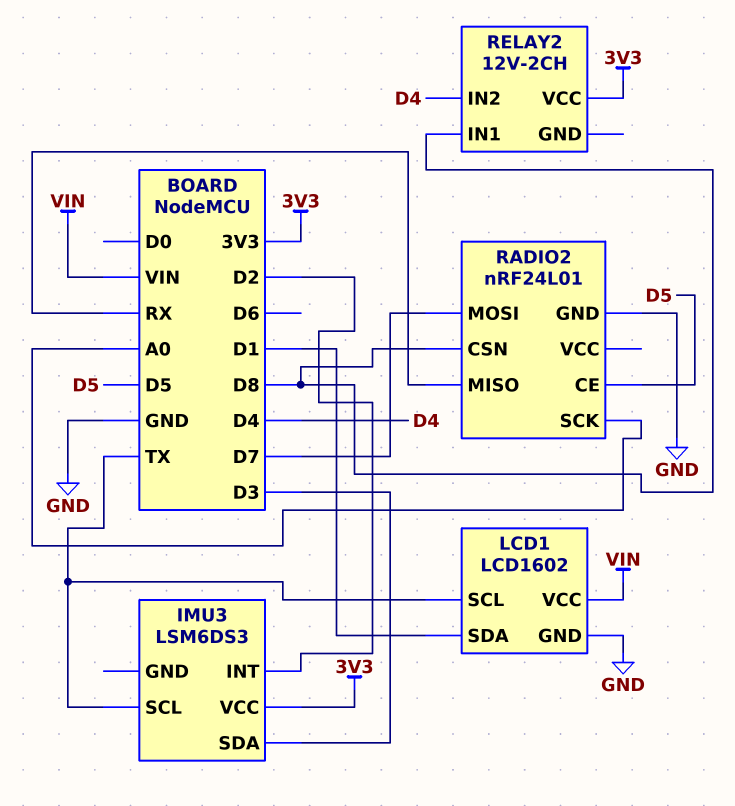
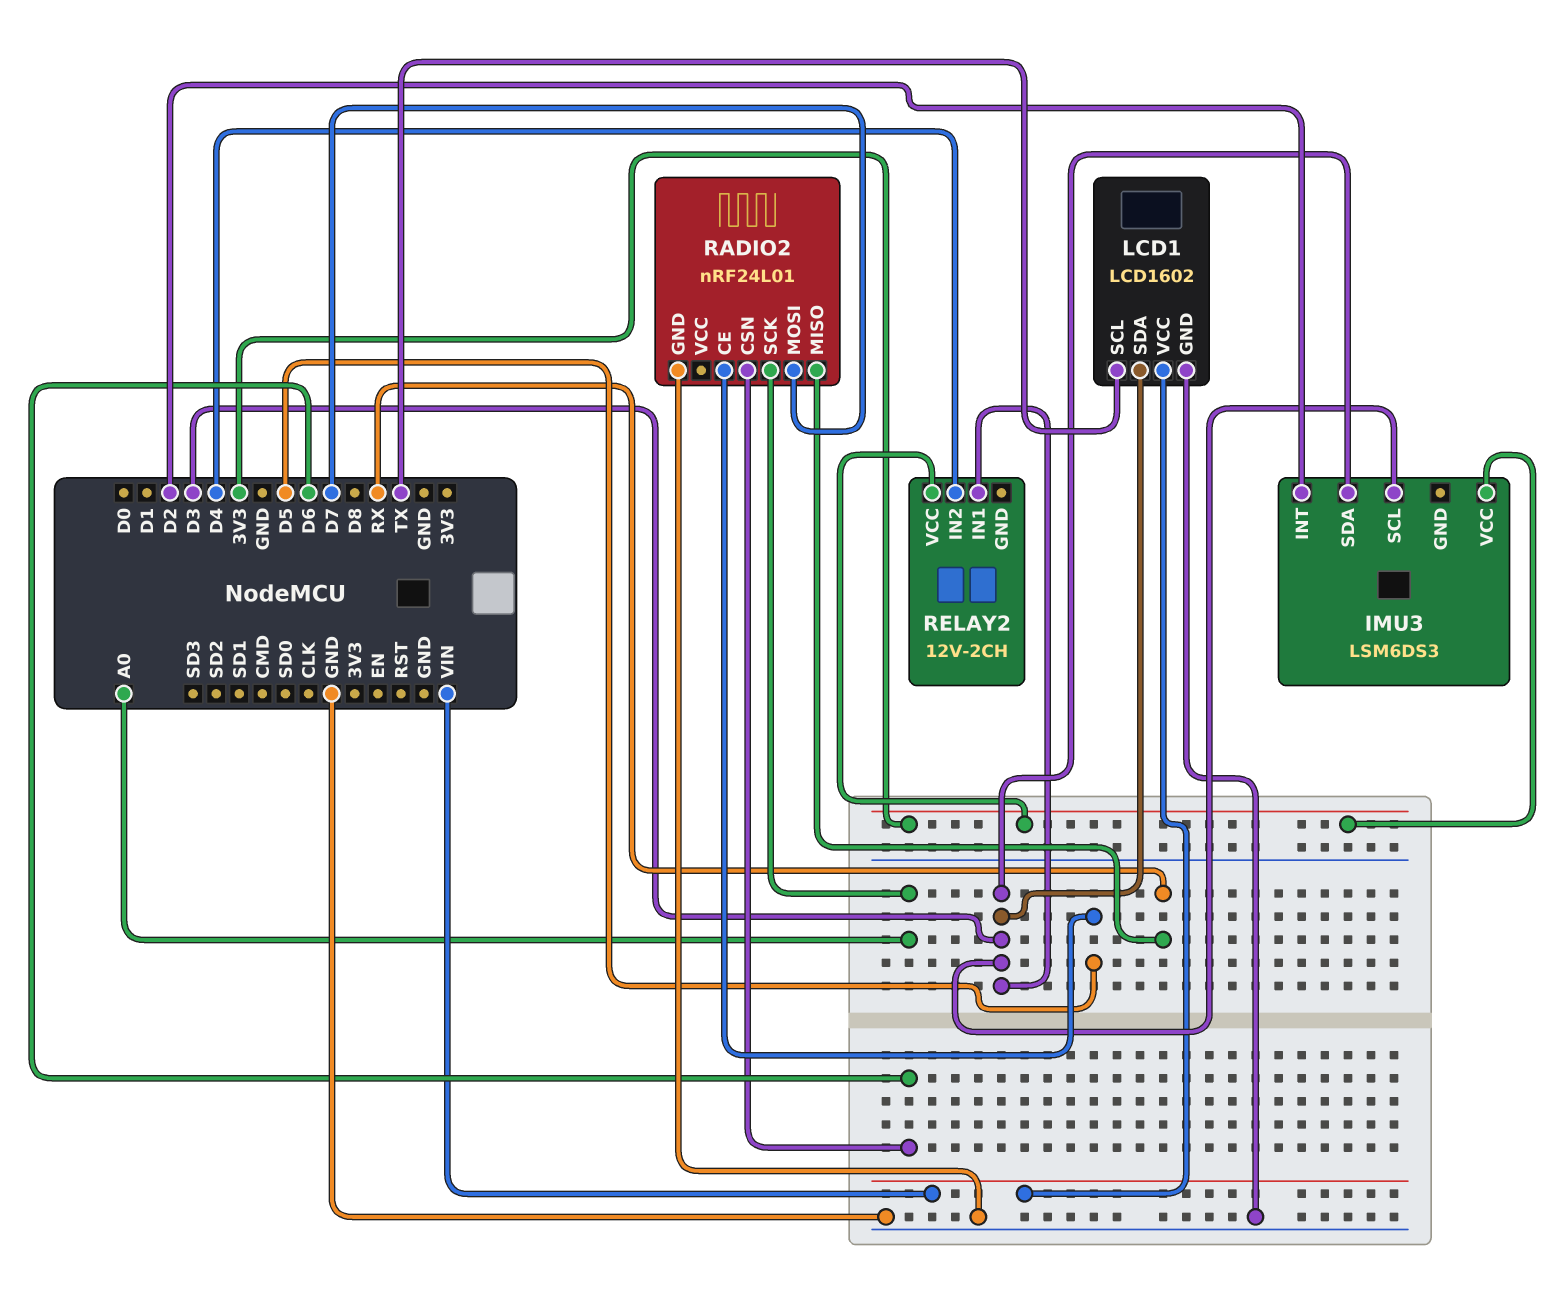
IMU3 pin SCL: TX -> D3
LCD1 pin SDA: D1 -> D3
RADIO2 pin CSN: D8 -> D6
RELAY2 pin IN1: D8 -> D3

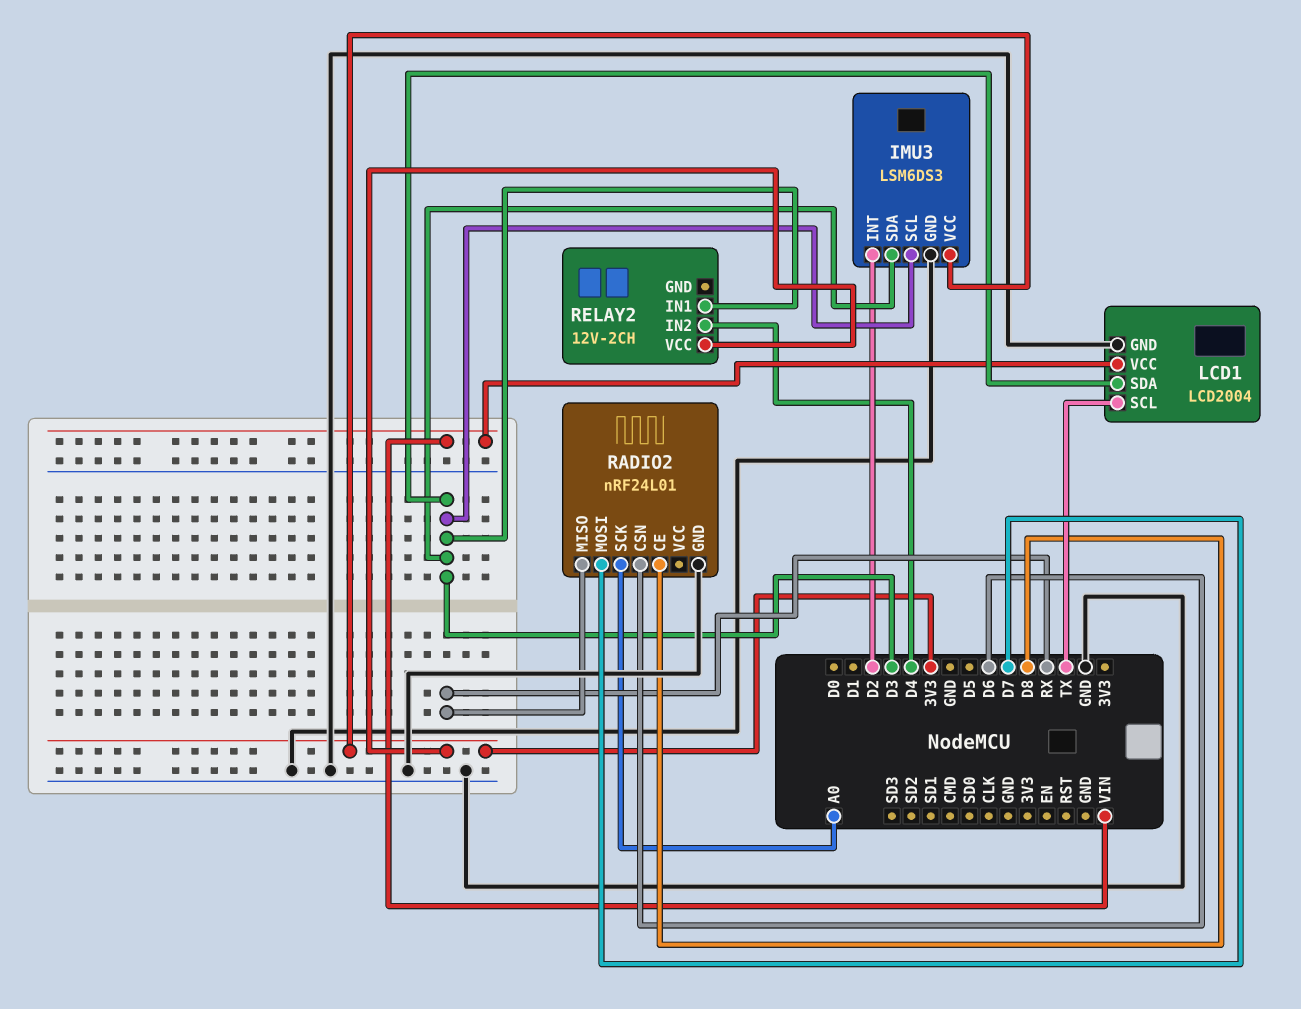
IMU3 pin GND: none -> GND
LCD1: LCD1602 -> LCD2004
RADIO2 pin CE: D5 -> D8

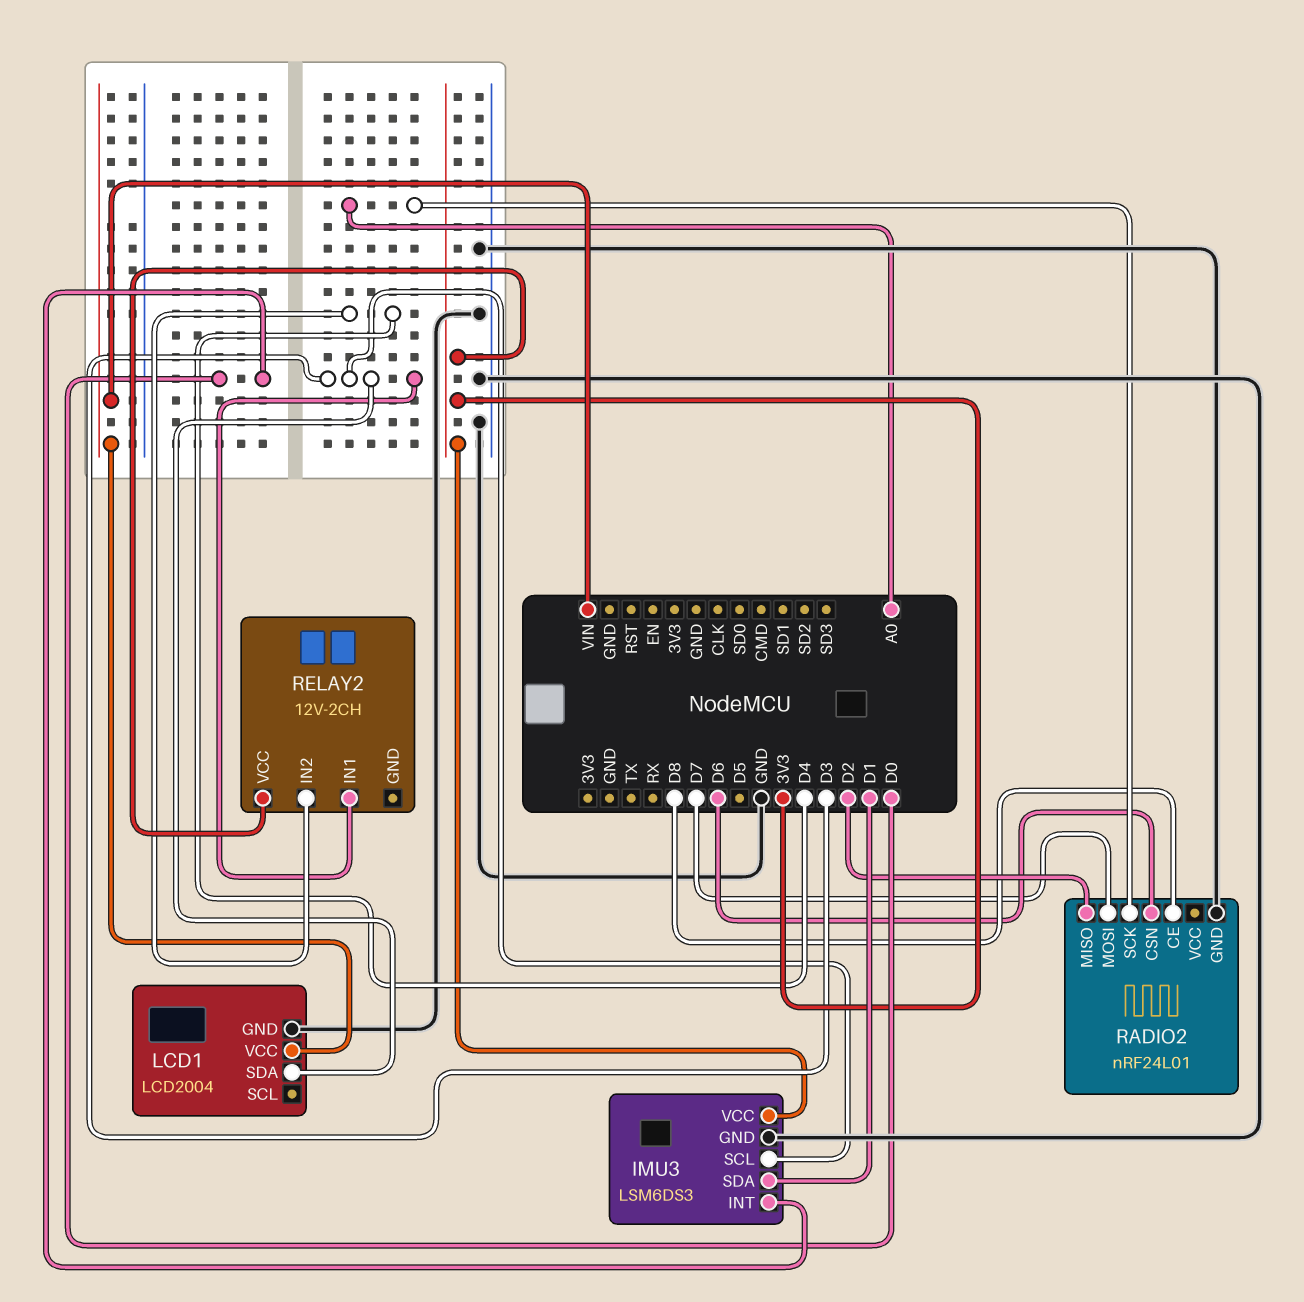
IMU3 pin INT: D2 -> D0
IMU3 pin SDA: D3 -> D1
LCD1 pin SCL: TX -> none
RADIO2 pin MISO: RX -> D2

